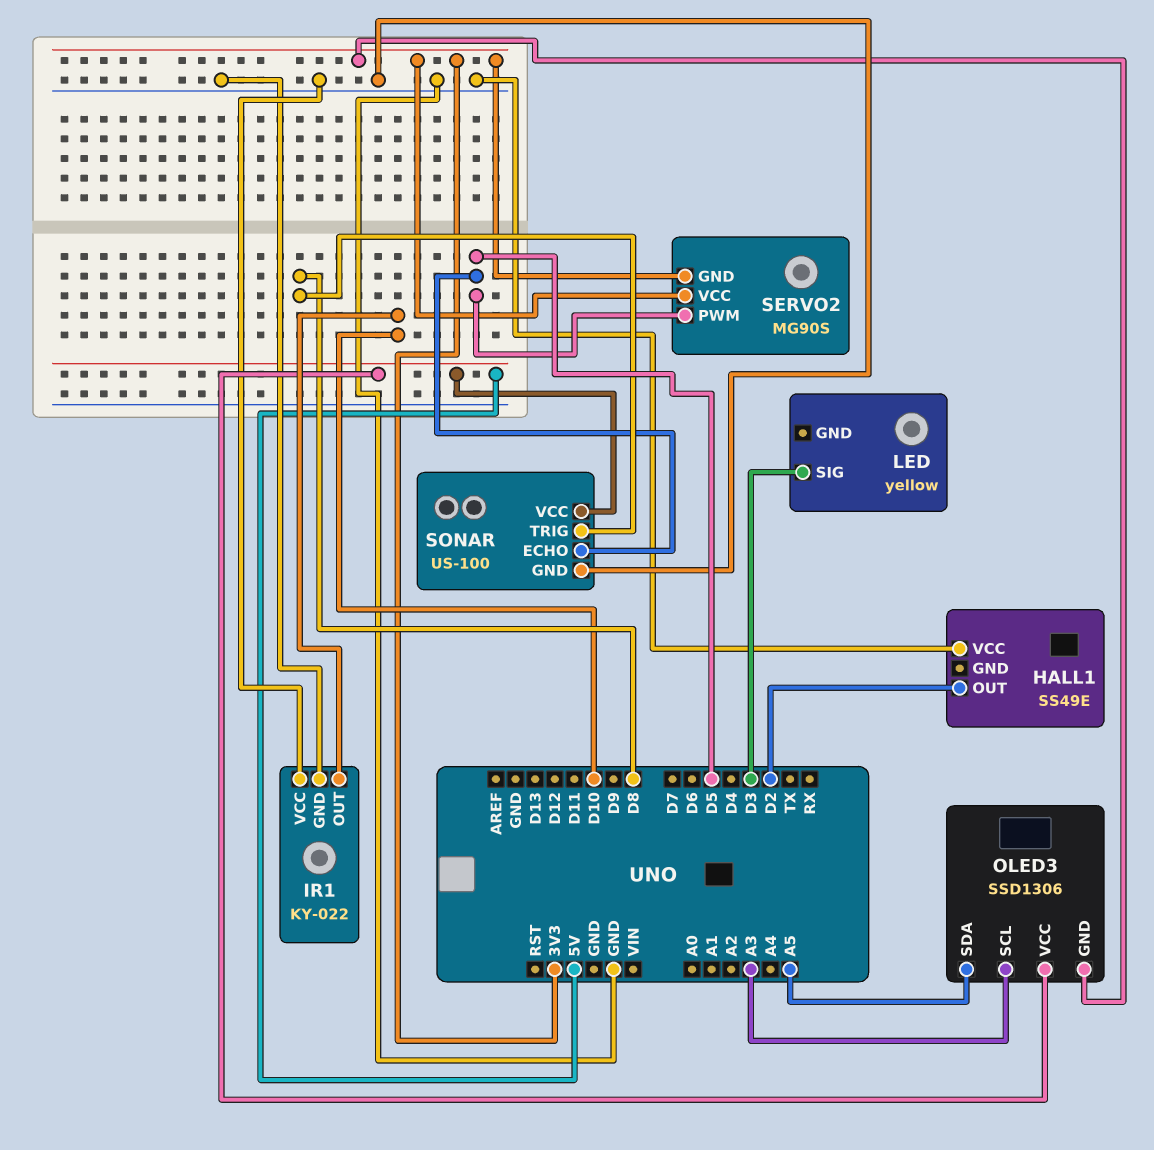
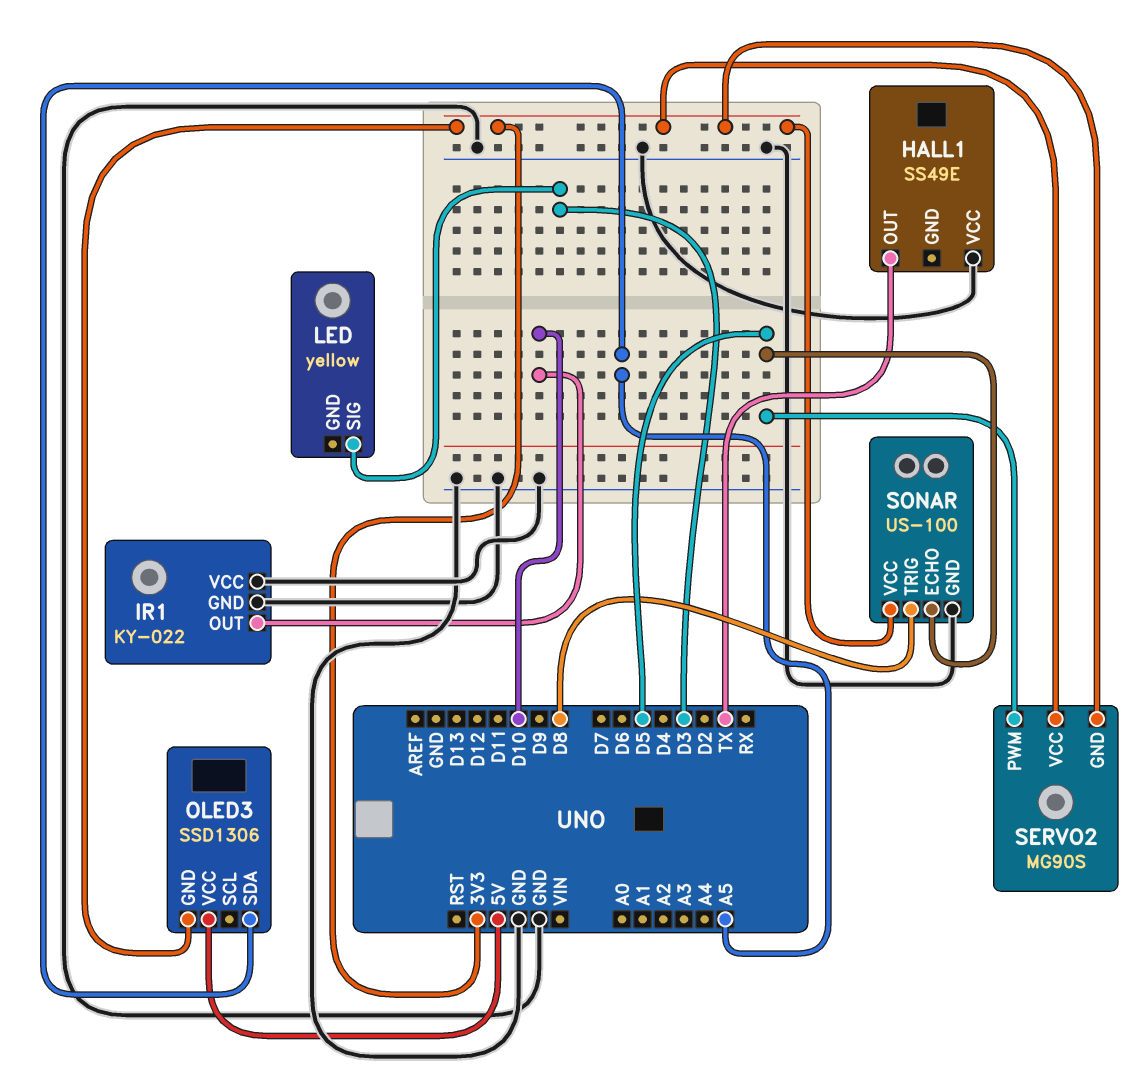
HALL1 pin OUT: D2 -> TX
OLED3 pin SCL: A3 -> none
SONAR pin VCC: 5V -> 3V3

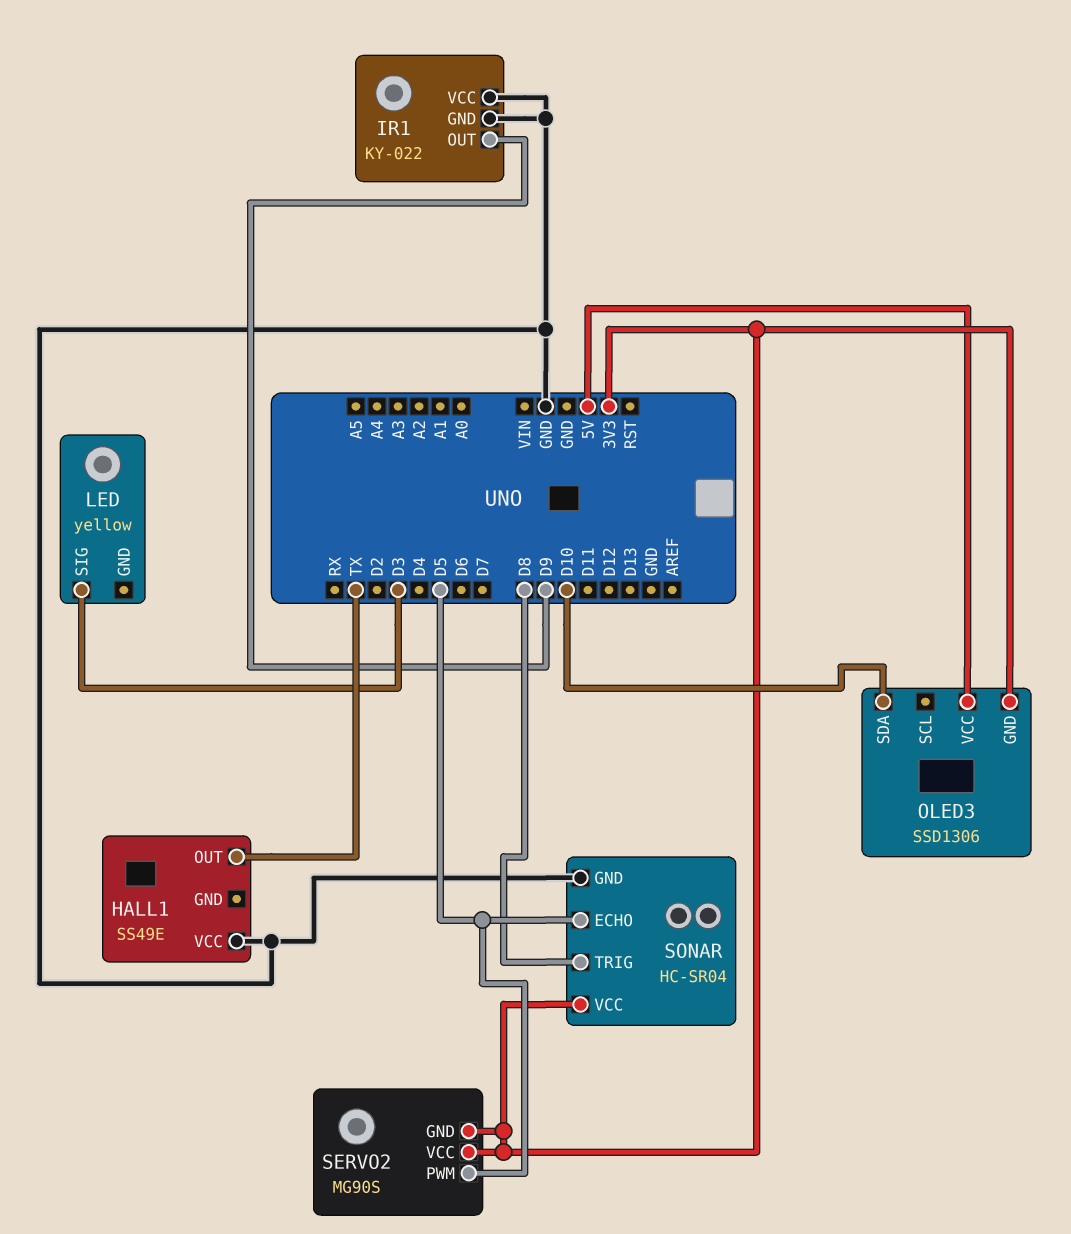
IR1 pin OUT: D10 -> D9
OLED3 pin SDA: A5 -> D10
SONAR: US-100 -> HC-SR04

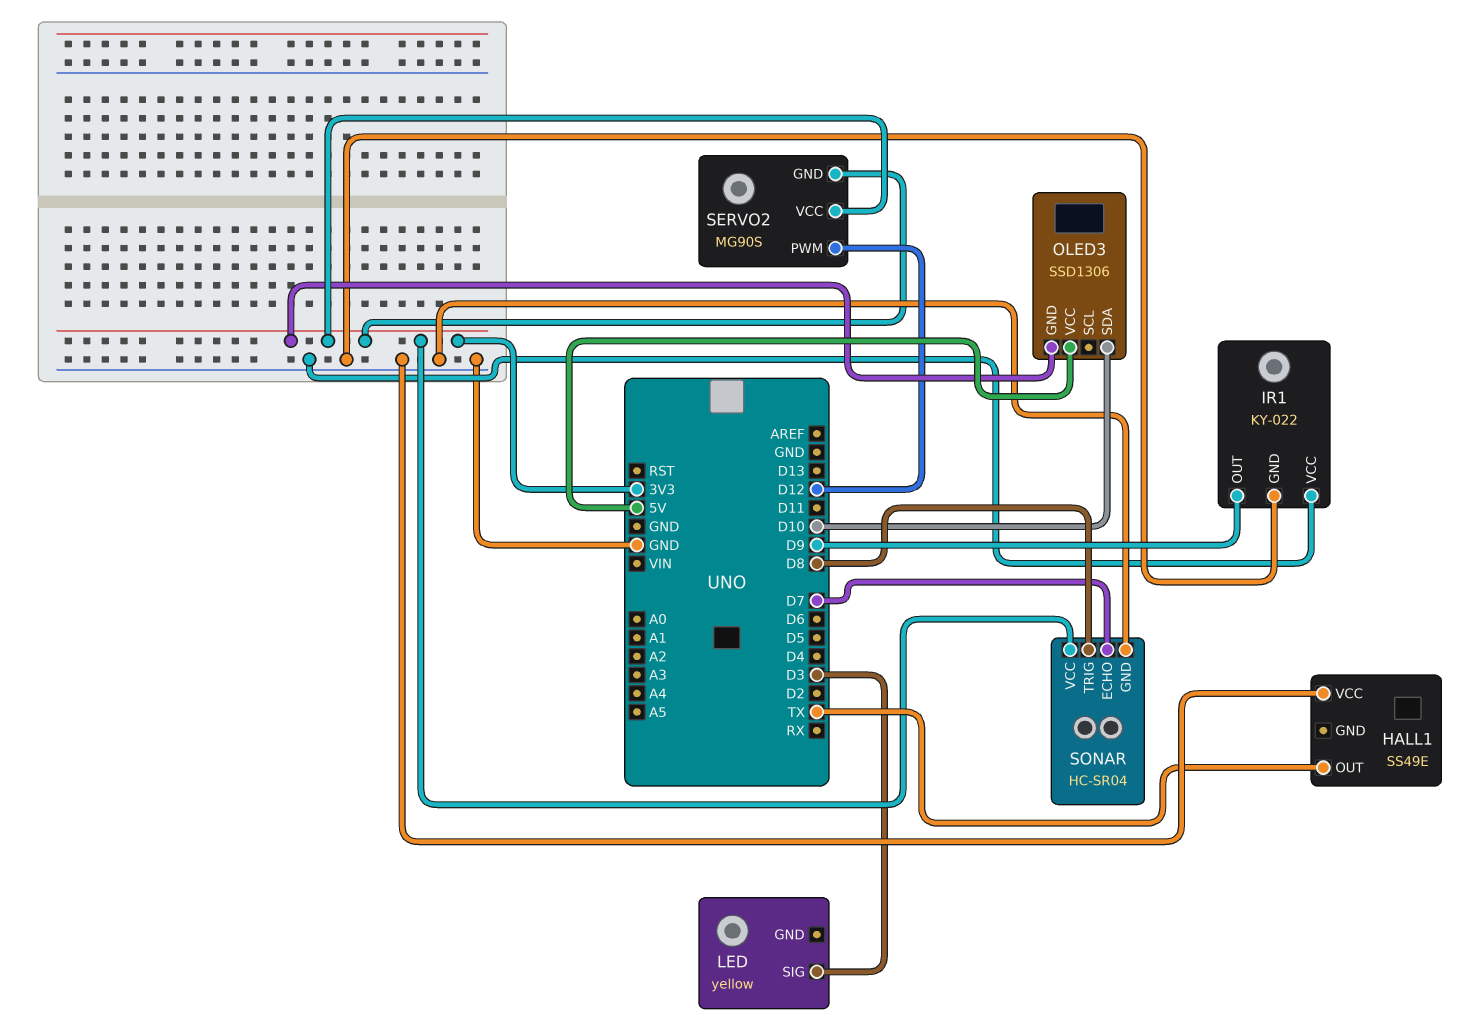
SERVO2 pin PWM: D5 -> D12
SONAR pin ECHO: D5 -> D7

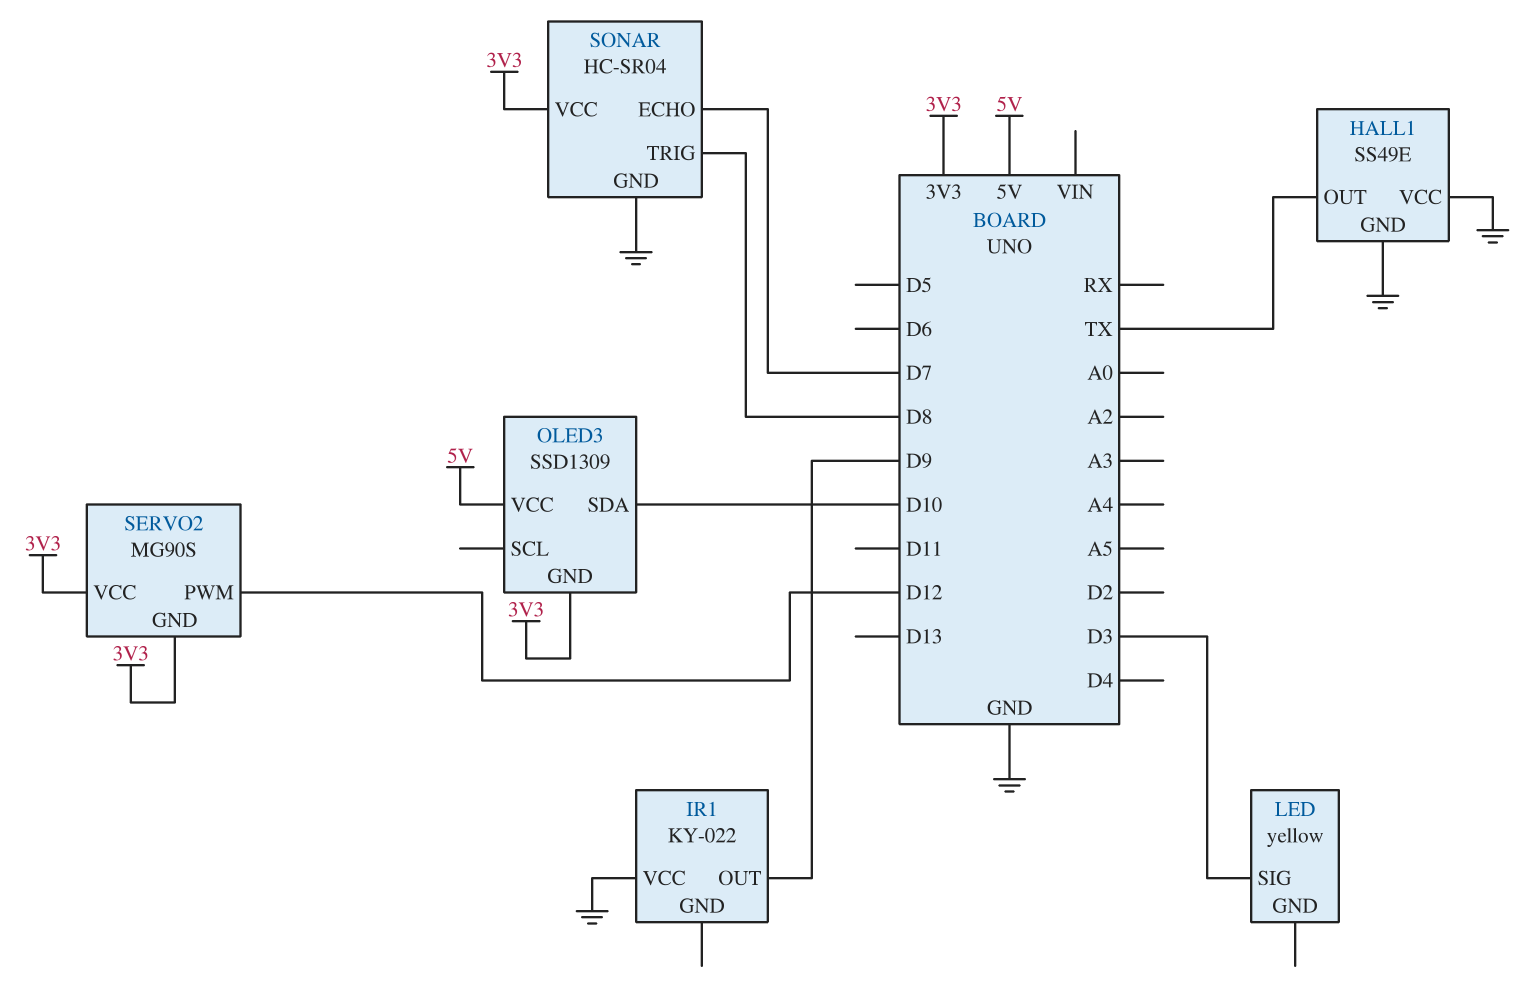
HALL1 pin GND: none -> GND
IR1 pin GND: GND -> none
OLED3: SSD1306 -> SSD1309

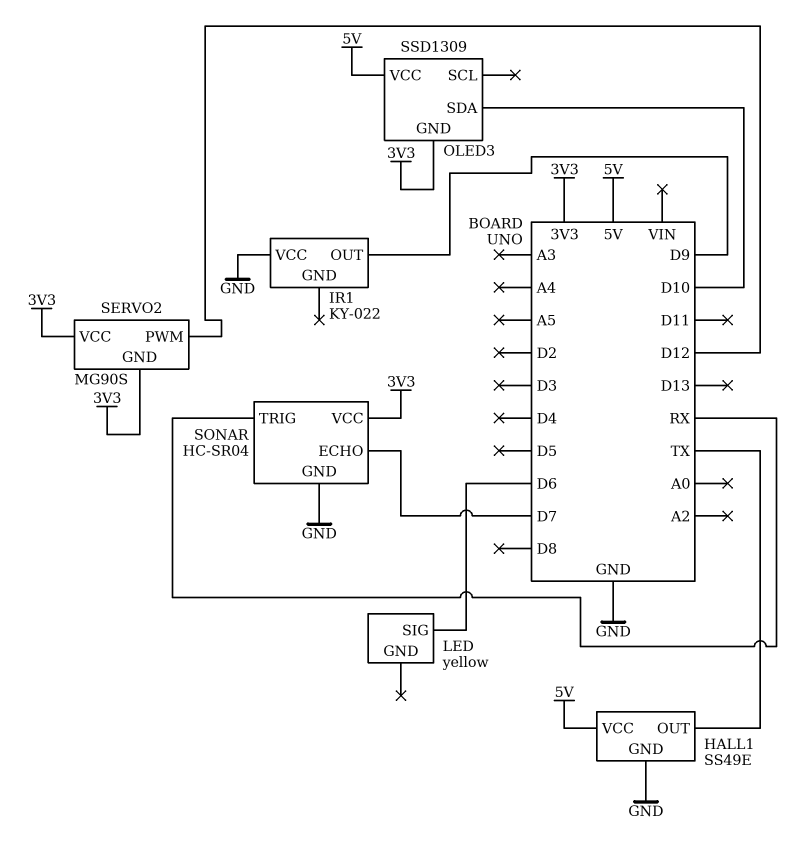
HALL1 pin VCC: GND -> 5V
LED pin SIG: D3 -> D6
SONAR pin TRIG: D8 -> RX

